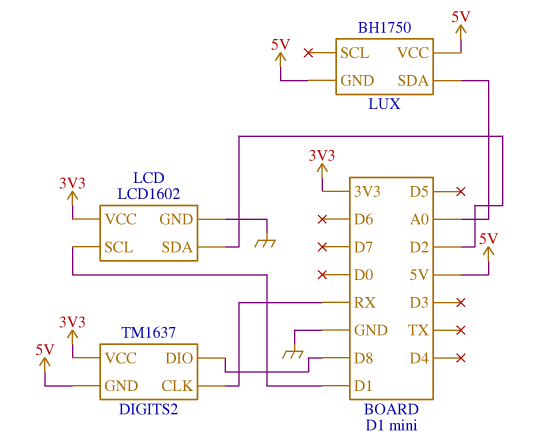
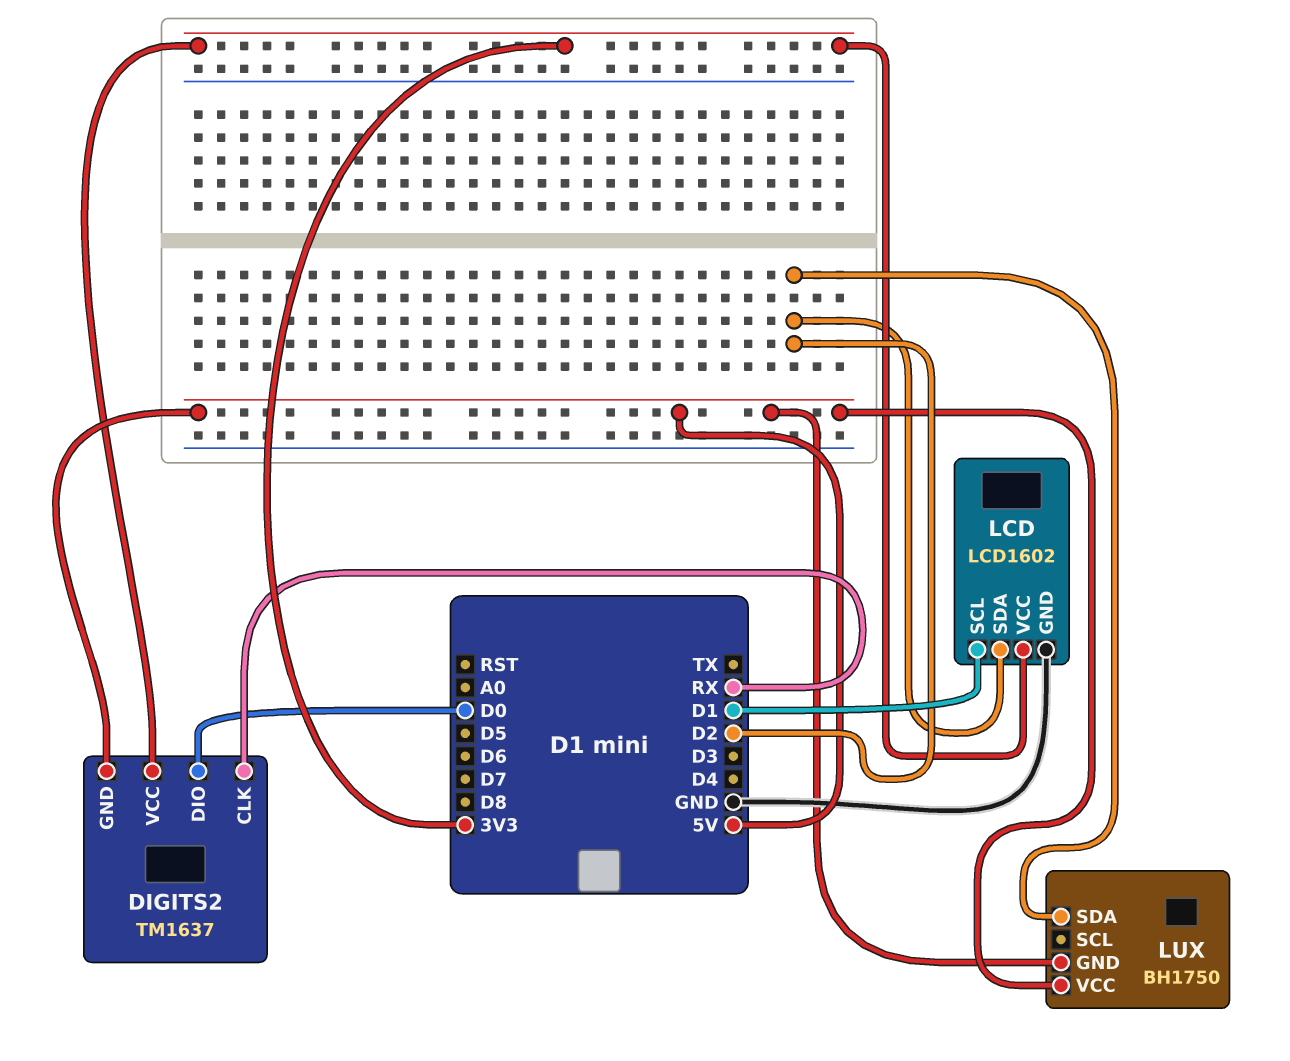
DIGITS2 pin DIO: D8 -> D0
LUX pin SDA: A0 -> D2

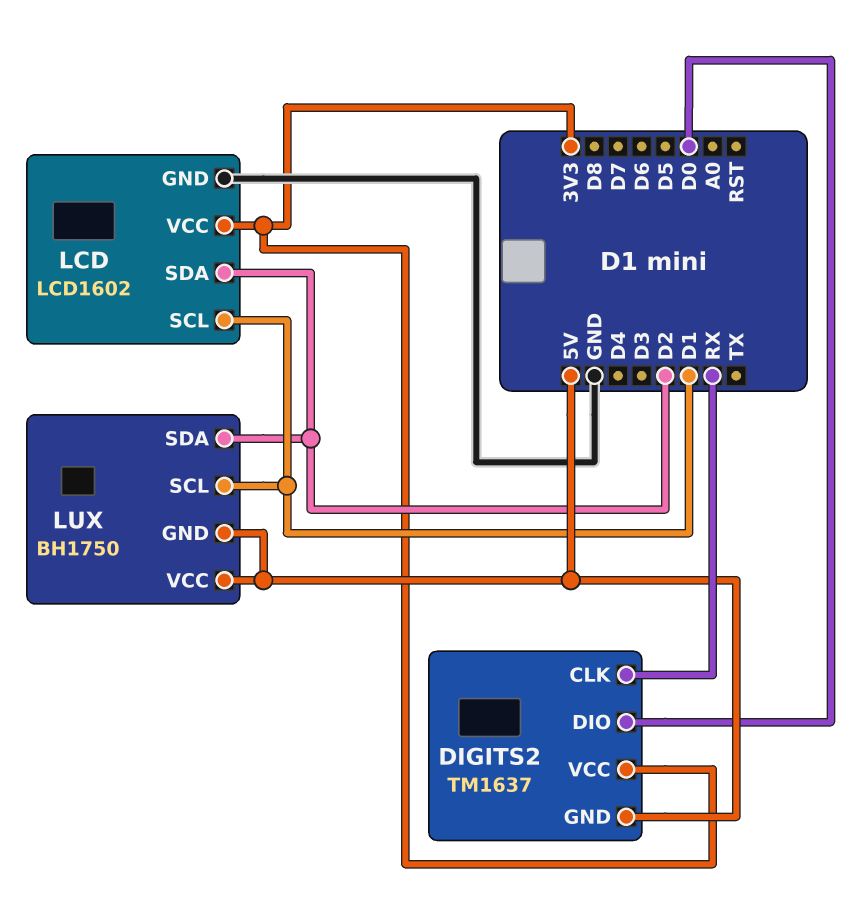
LUX pin SCL: none -> D1

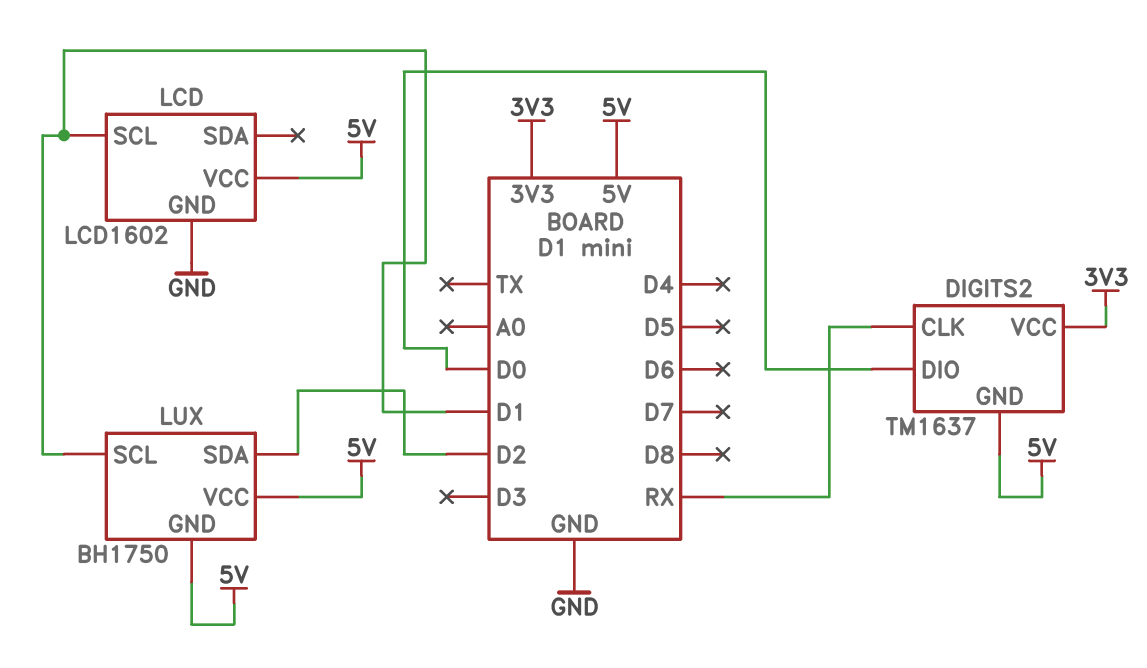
LCD pin SDA: D2 -> none
LCD pin VCC: 3V3 -> 5V

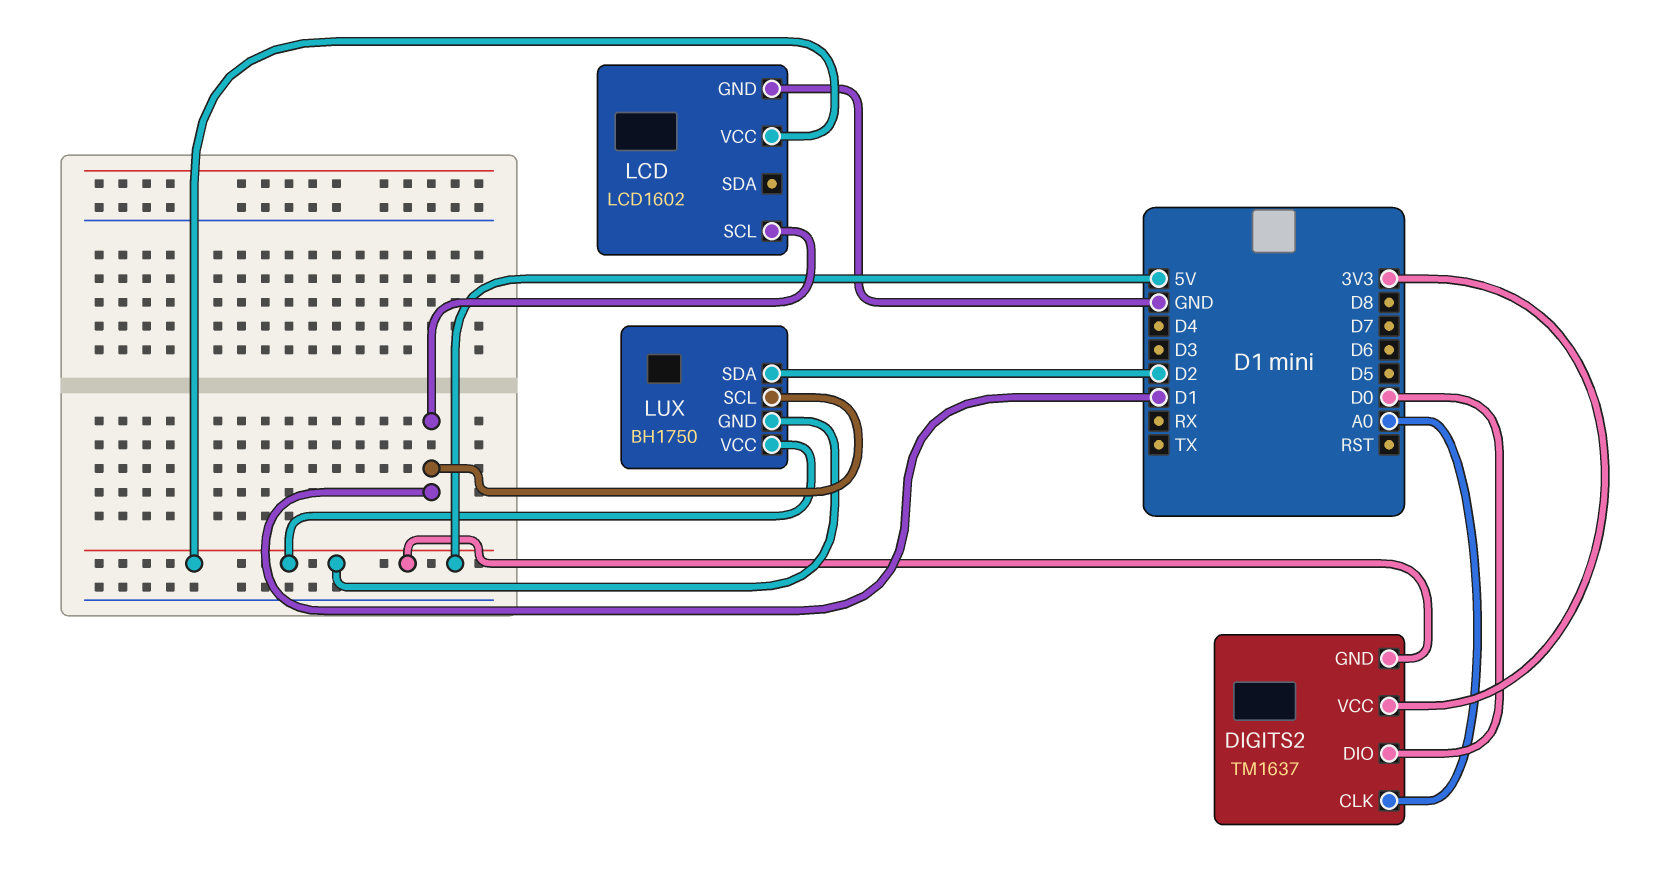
DIGITS2 pin CLK: RX -> A0

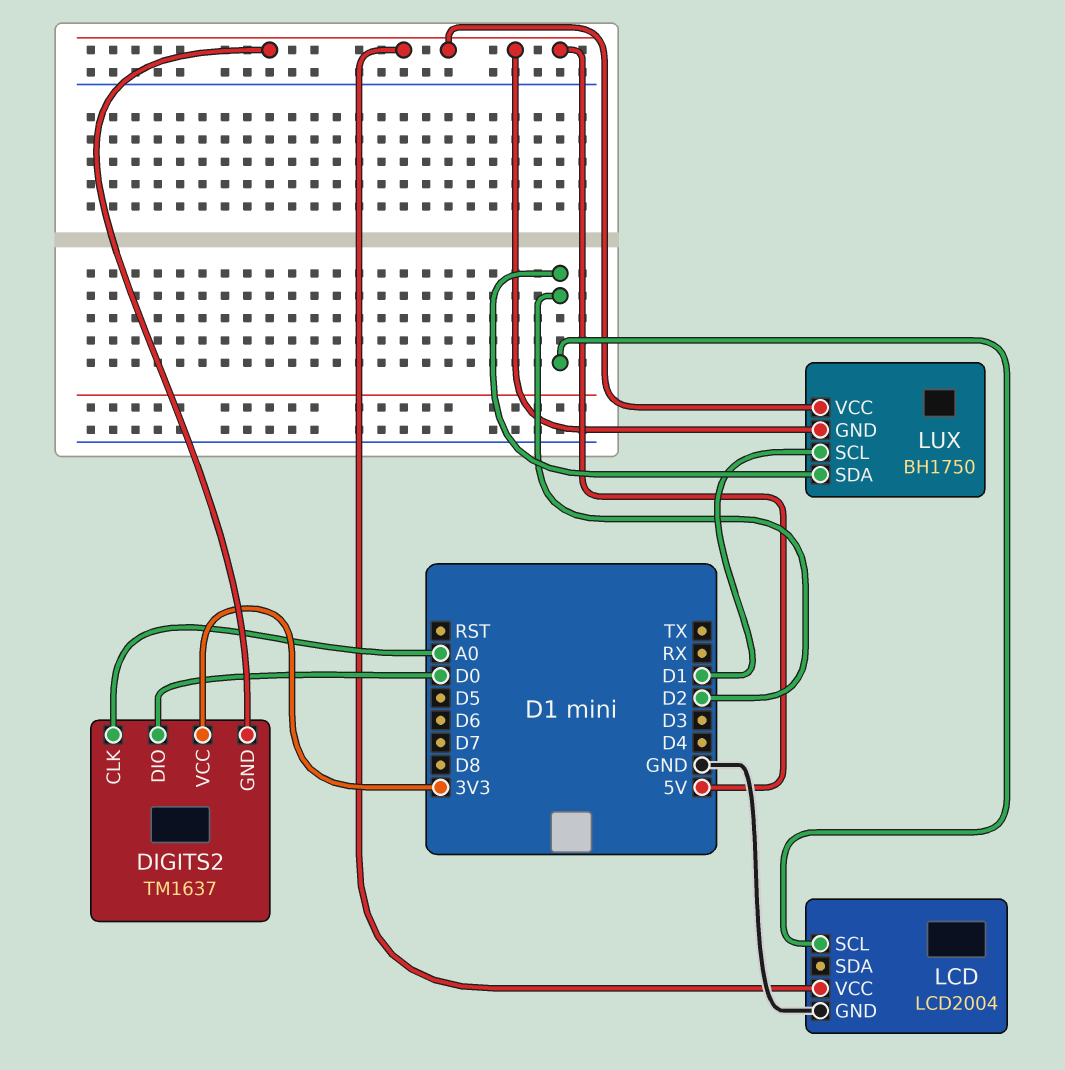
LCD: LCD1602 -> LCD2004
LCD pin SCL: D1 -> D2

